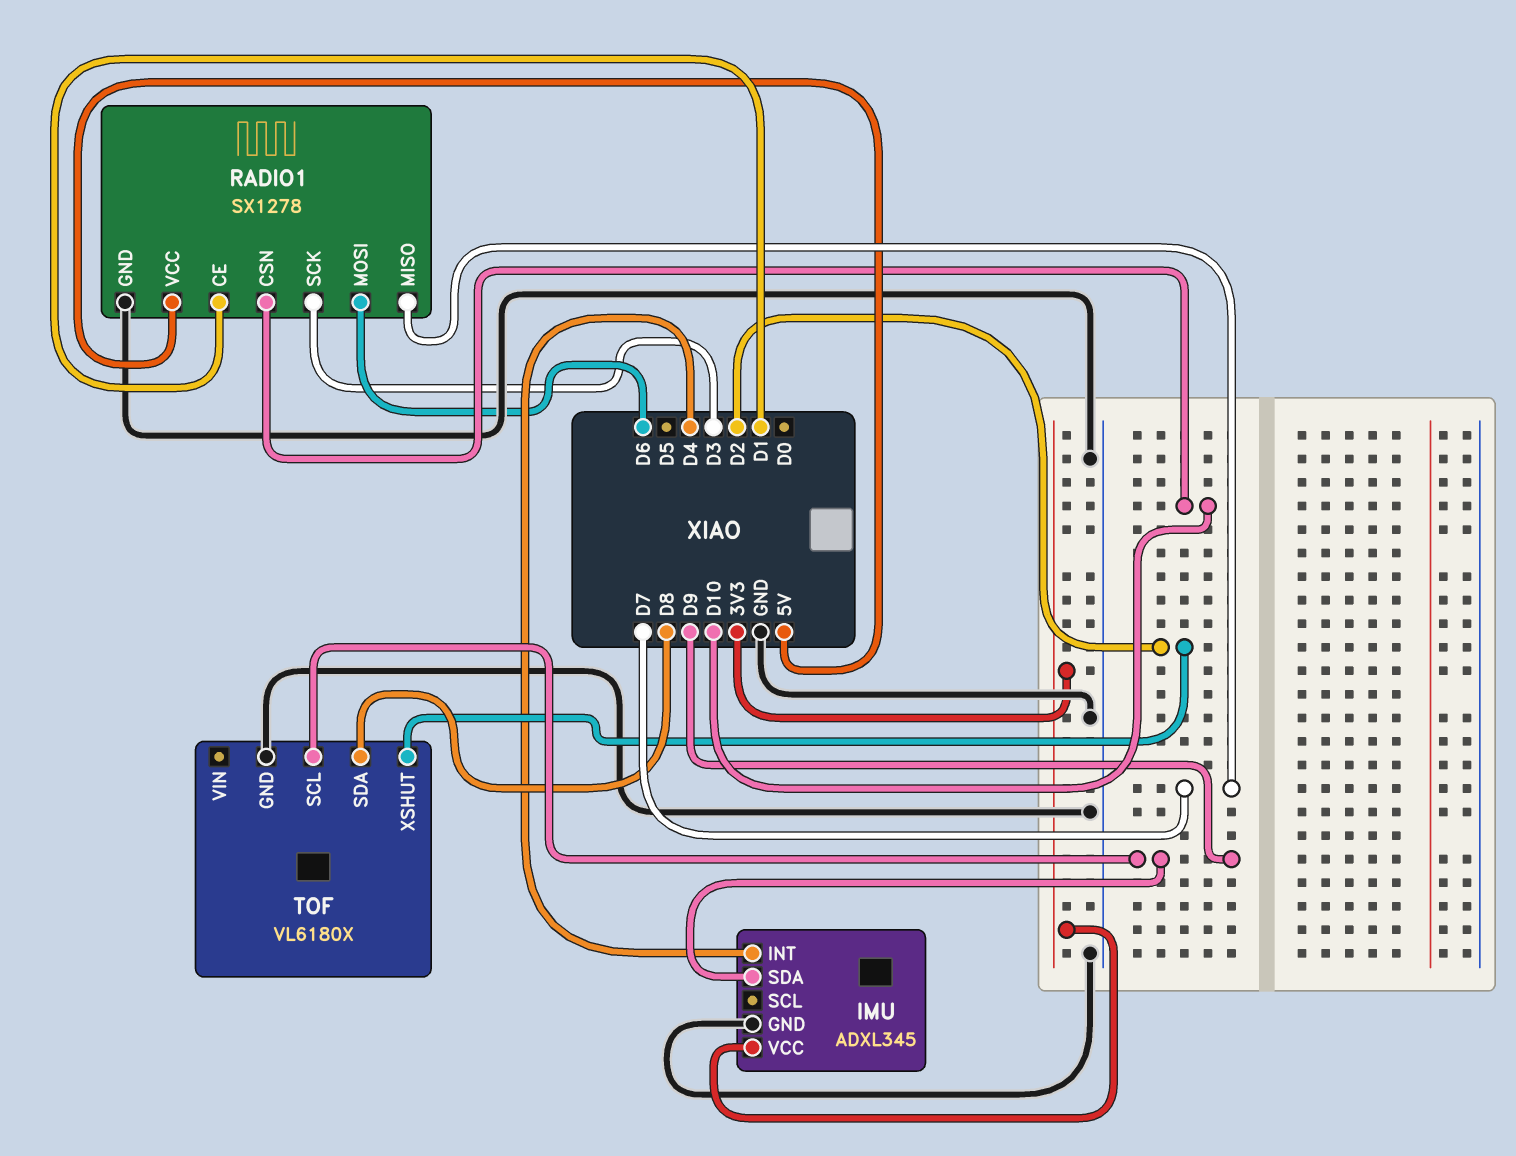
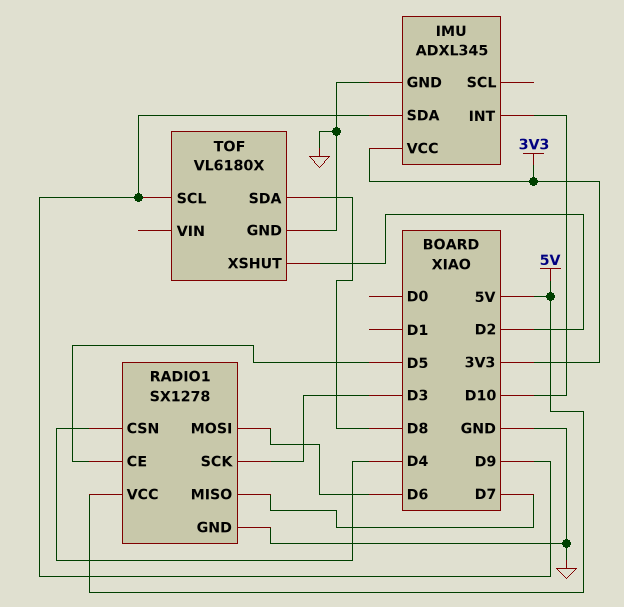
IMU pin INT: D4 -> D10
RADIO1 pin CE: D1 -> D5
RADIO1 pin CSN: D10 -> D4

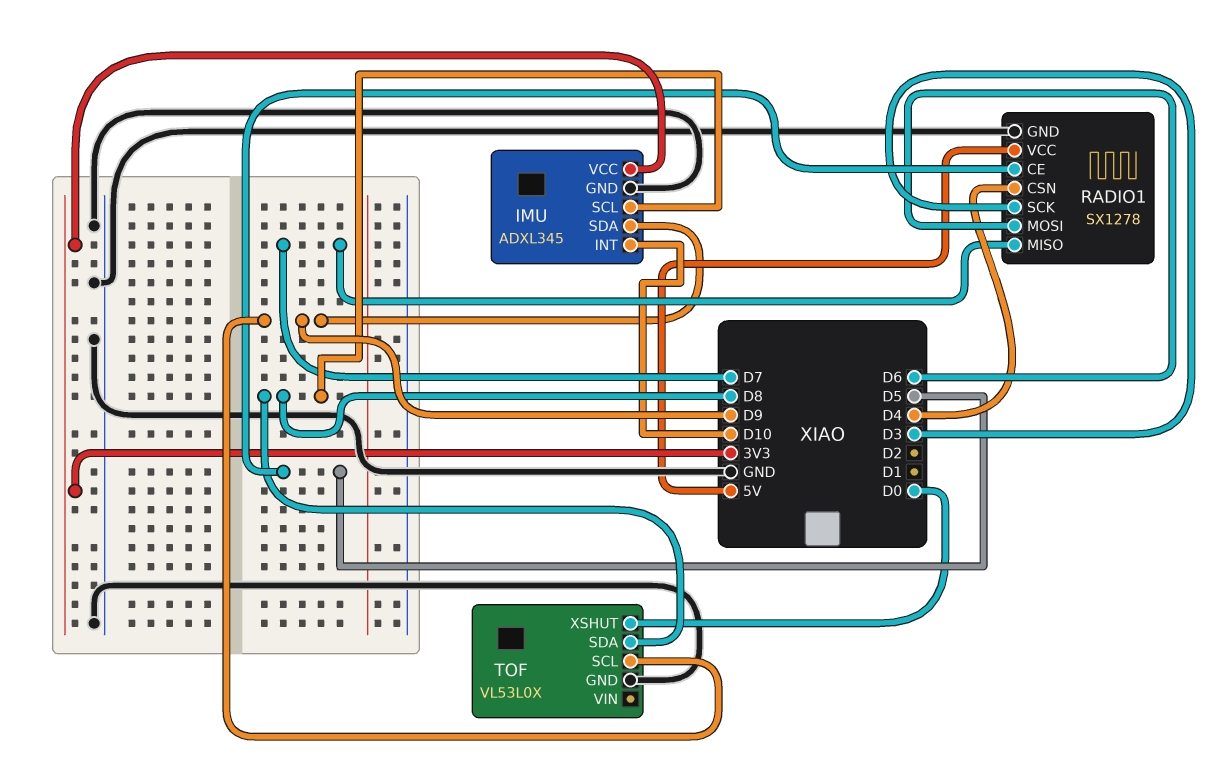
IMU pin SCL: none -> D8
TOF: VL6180X -> VL53L0X
TOF pin XSHUT: D2 -> D0

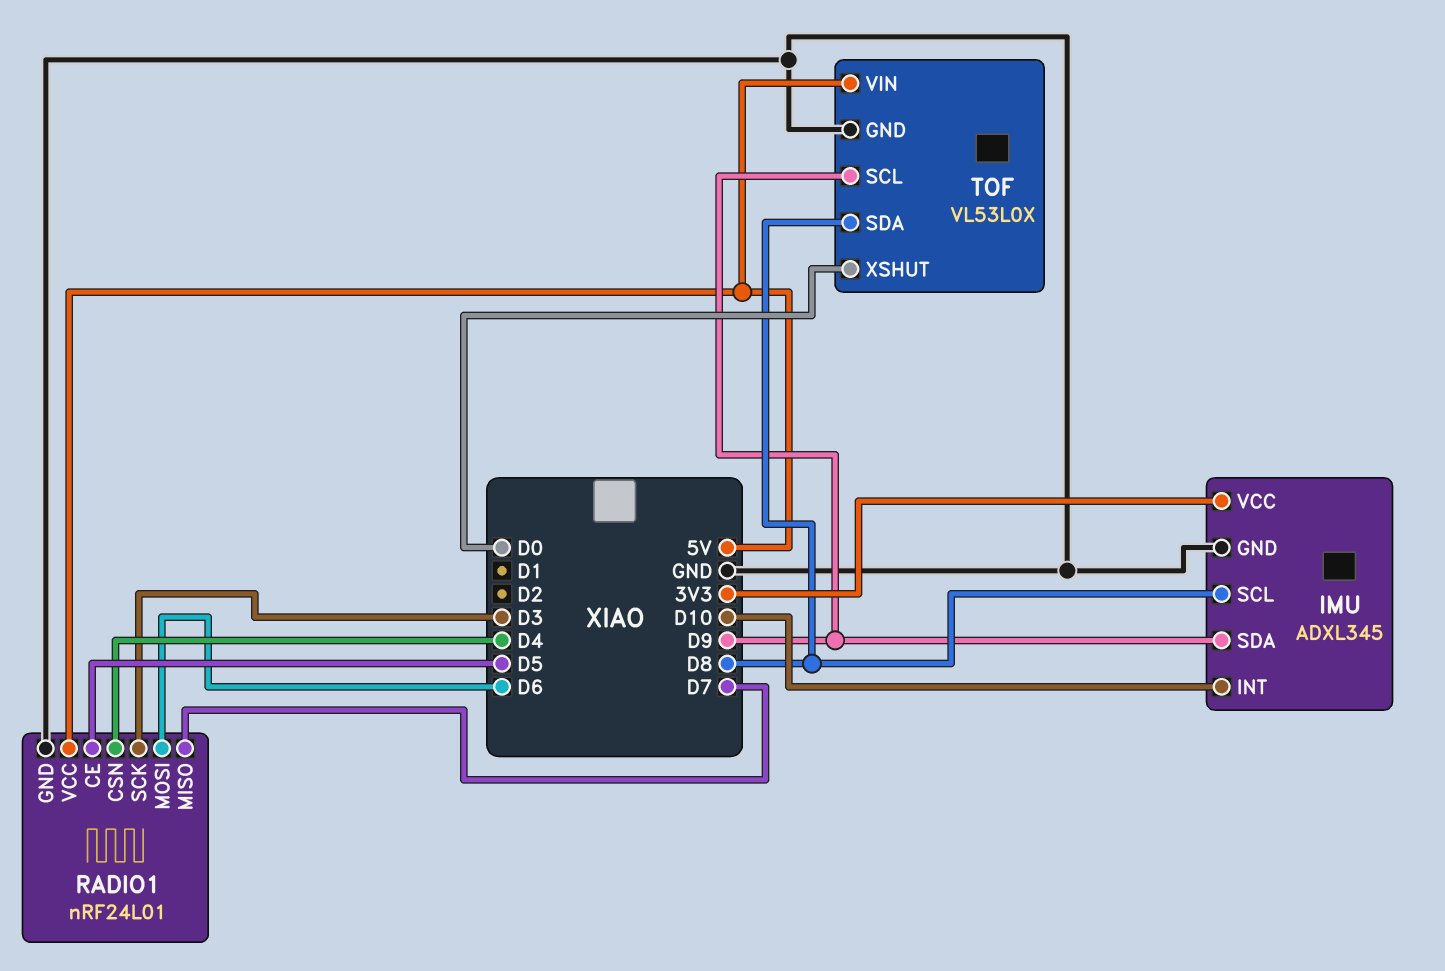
RADIO1: SX1278 -> nRF24L01
TOF pin VIN: none -> 5V

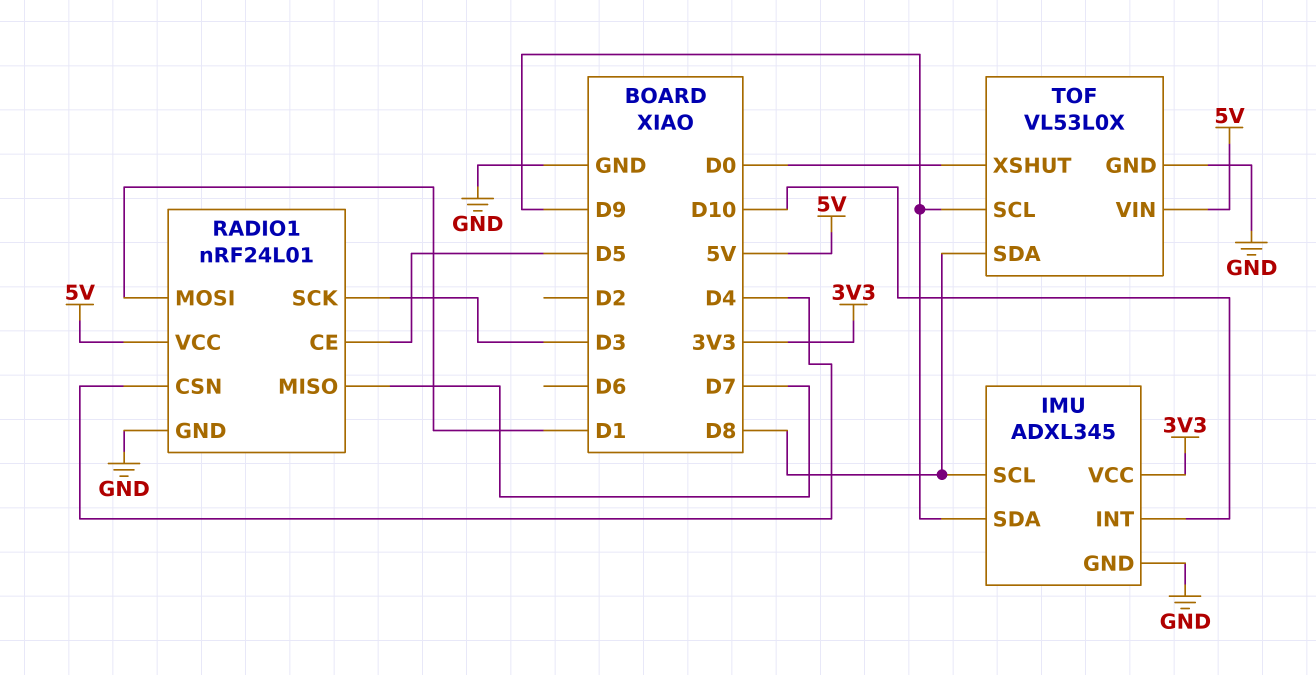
RADIO1 pin MOSI: D6 -> D1

